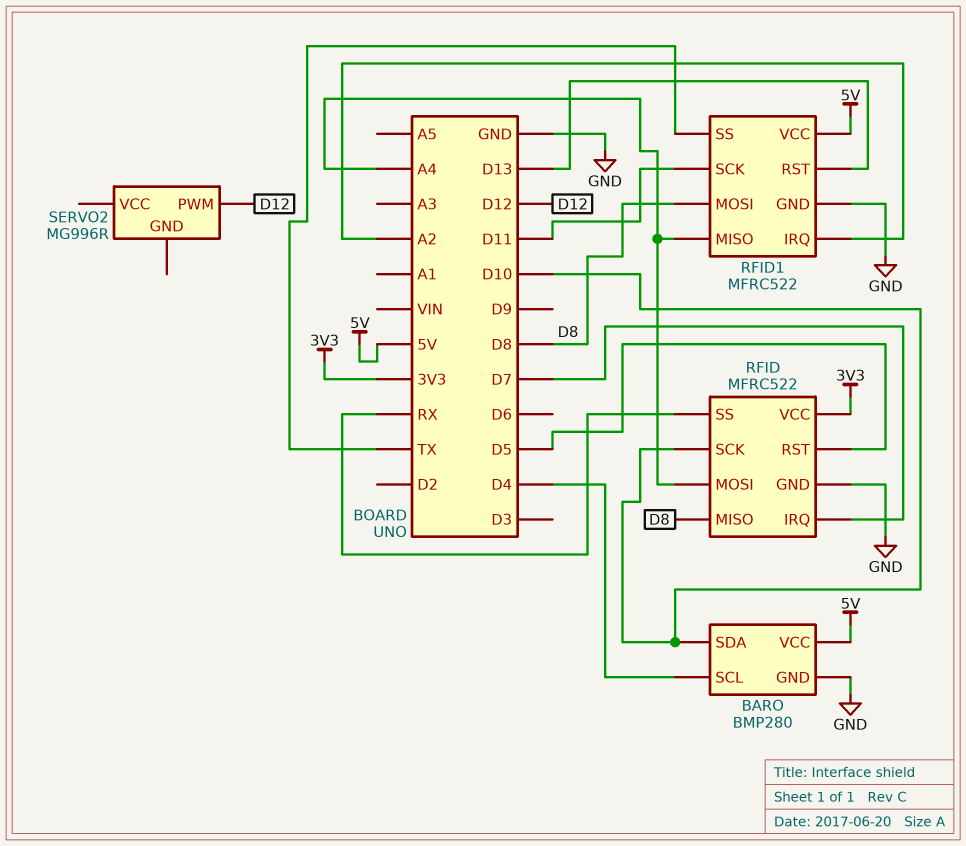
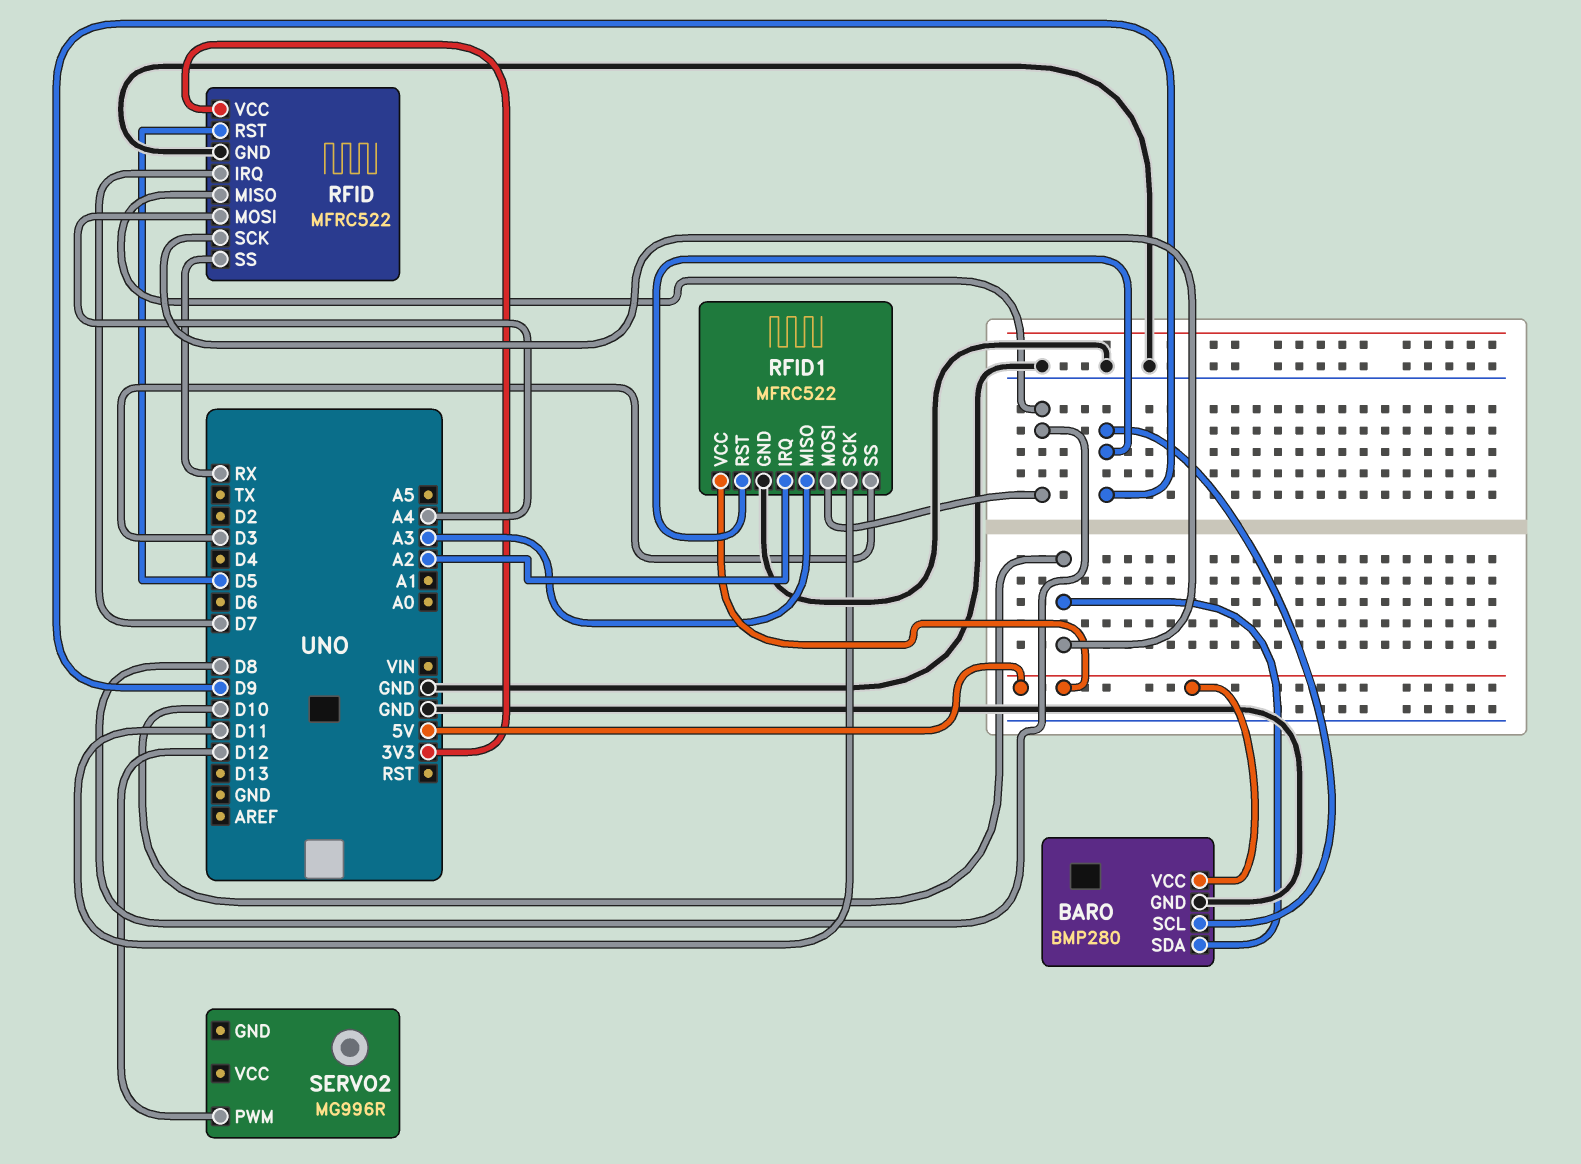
BARO pin SCL: D4 -> D9
RFID1 pin MISO: A4 -> A3
RFID1 pin RST: D13 -> D9
RFID1 pin SS: TX -> D3

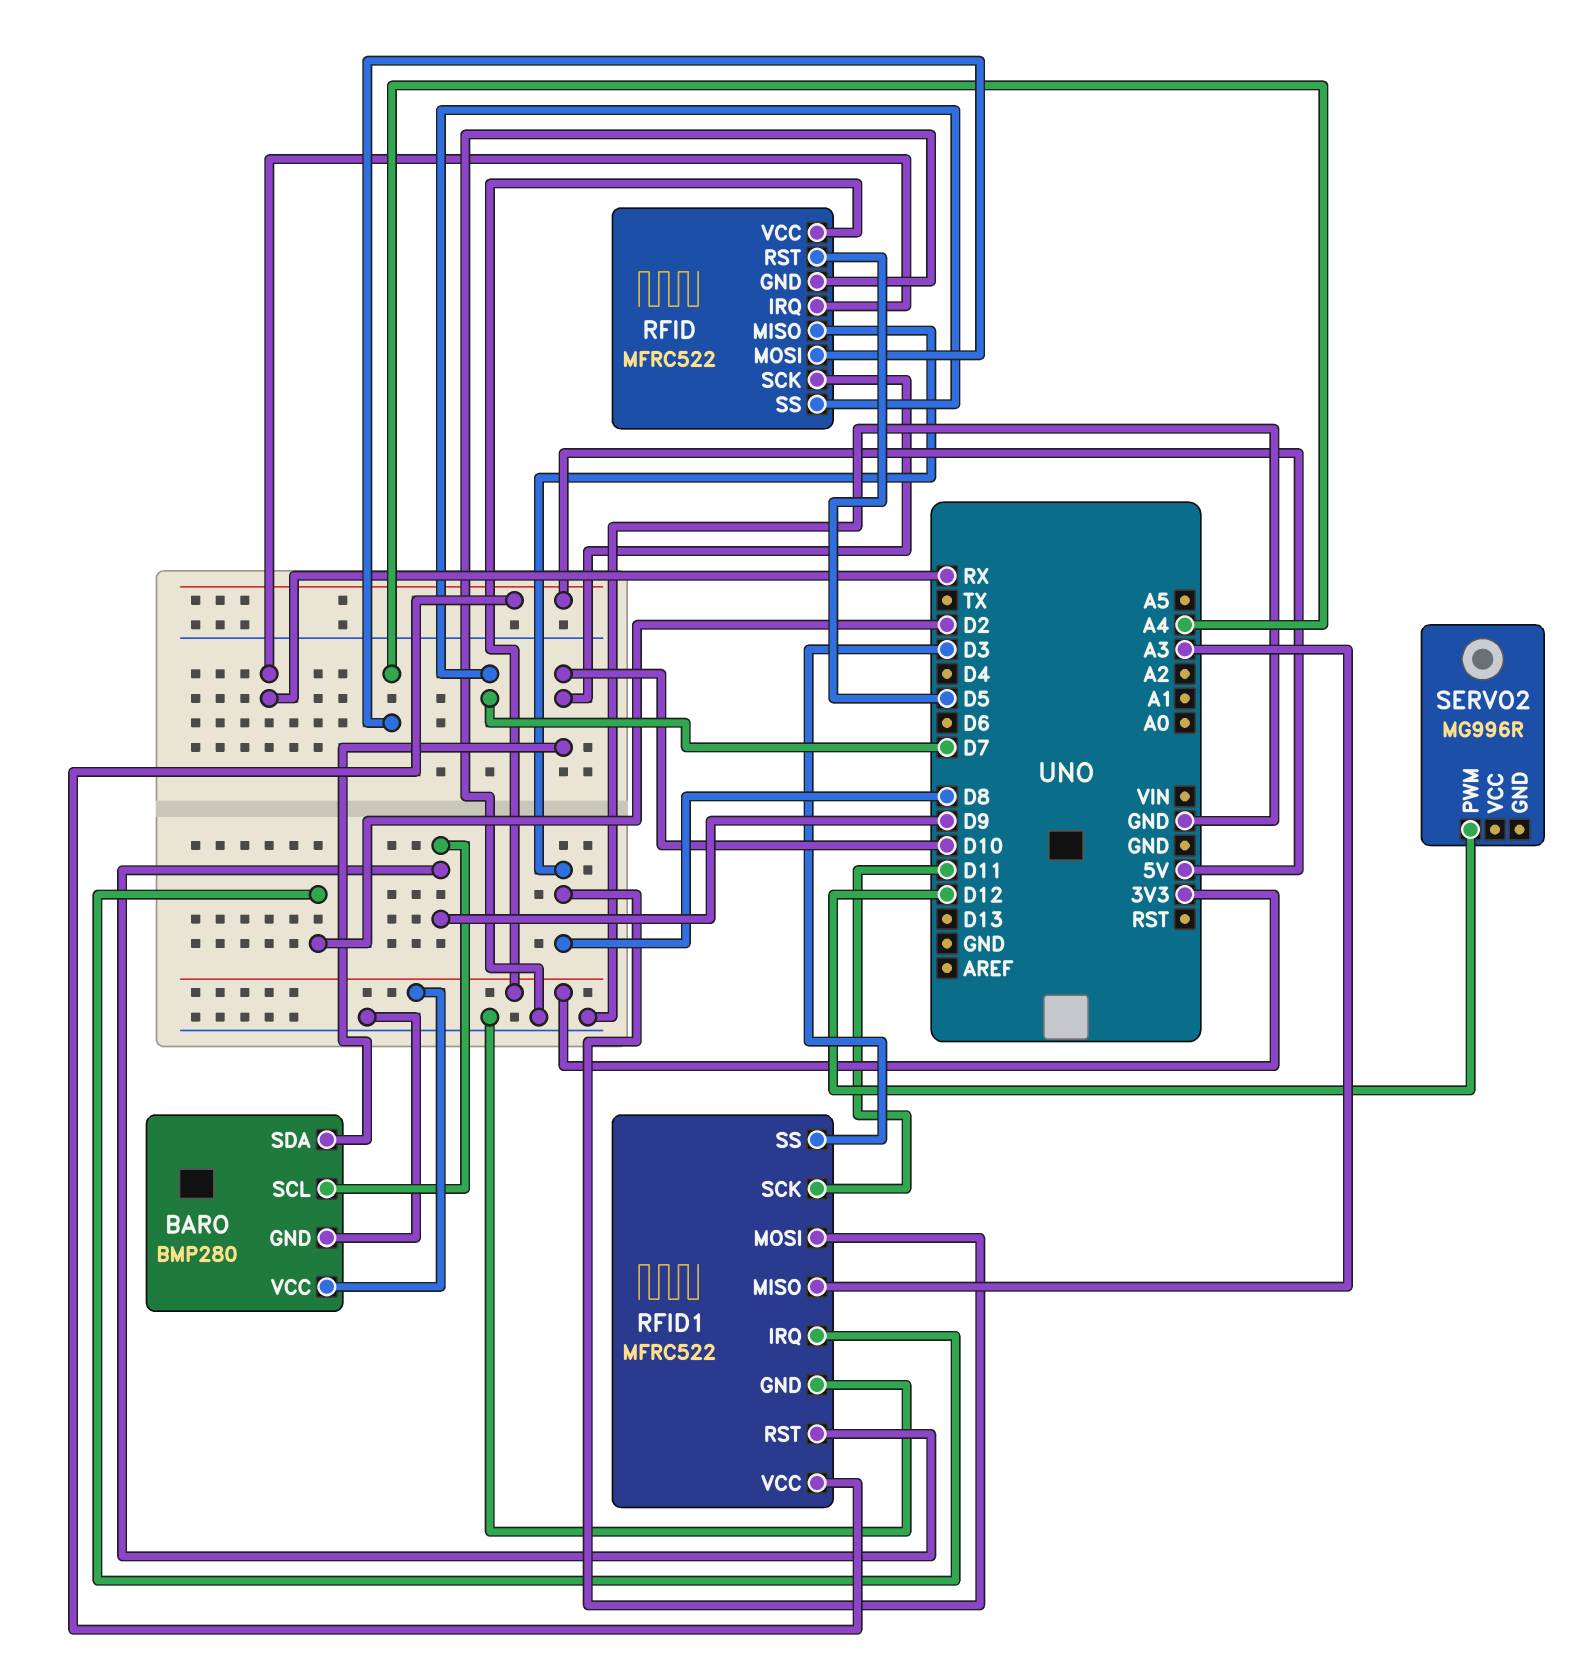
BARO pin VCC: 5V -> 3V3
RFID pin IRQ: D7 -> RX
RFID pin SS: RX -> D7
RFID1 pin IRQ: A2 -> D2

